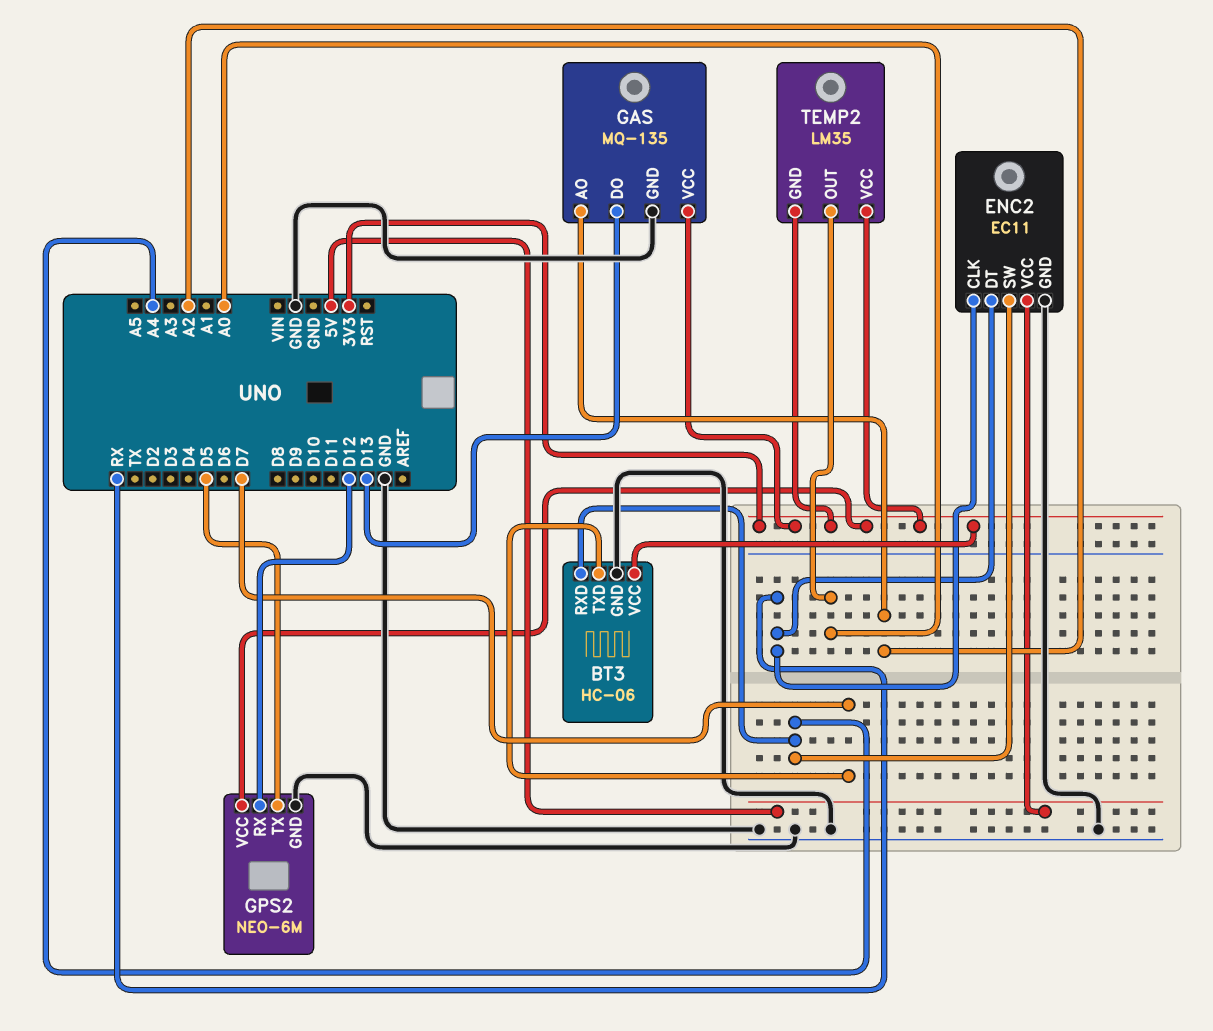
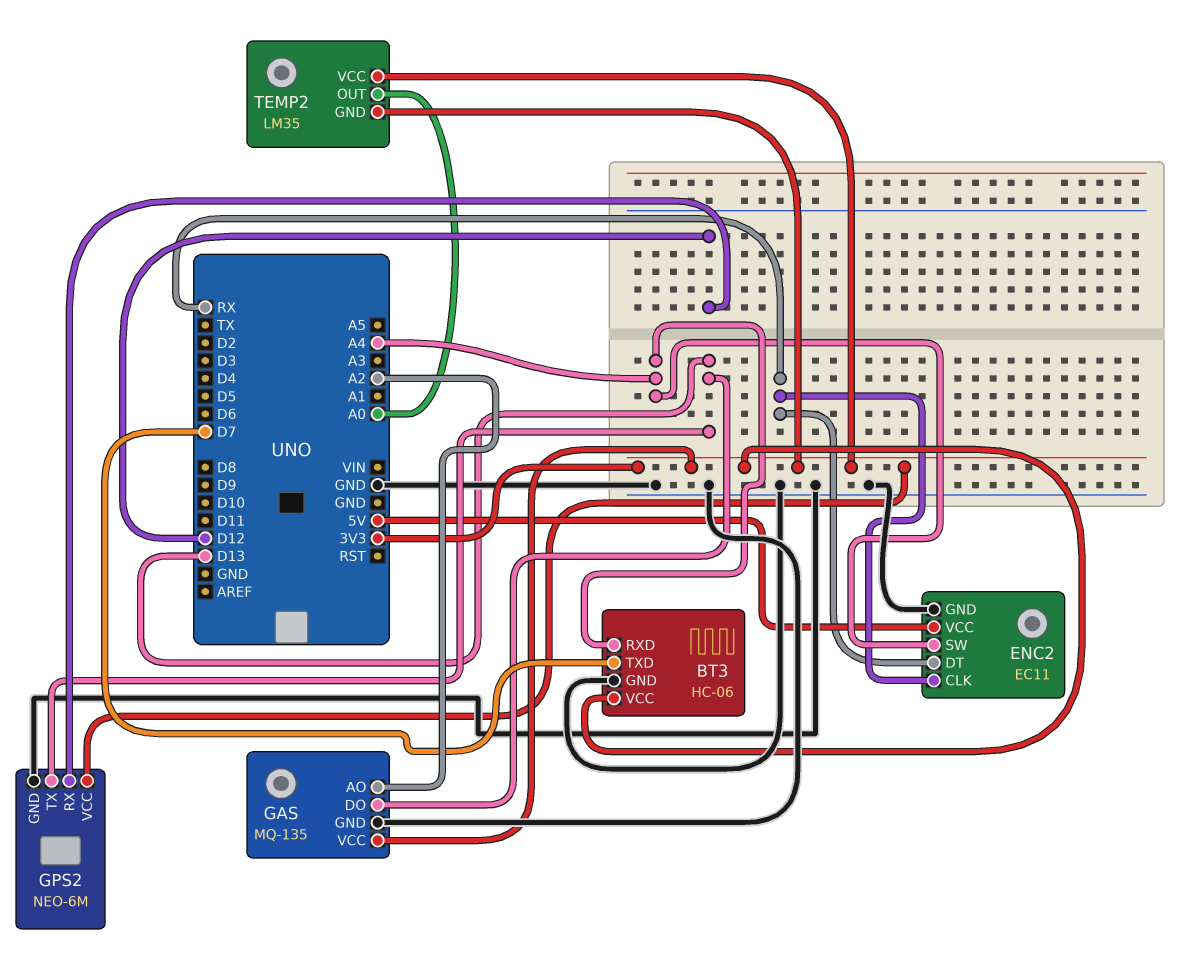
GPS2 pin TX: D5 -> D13

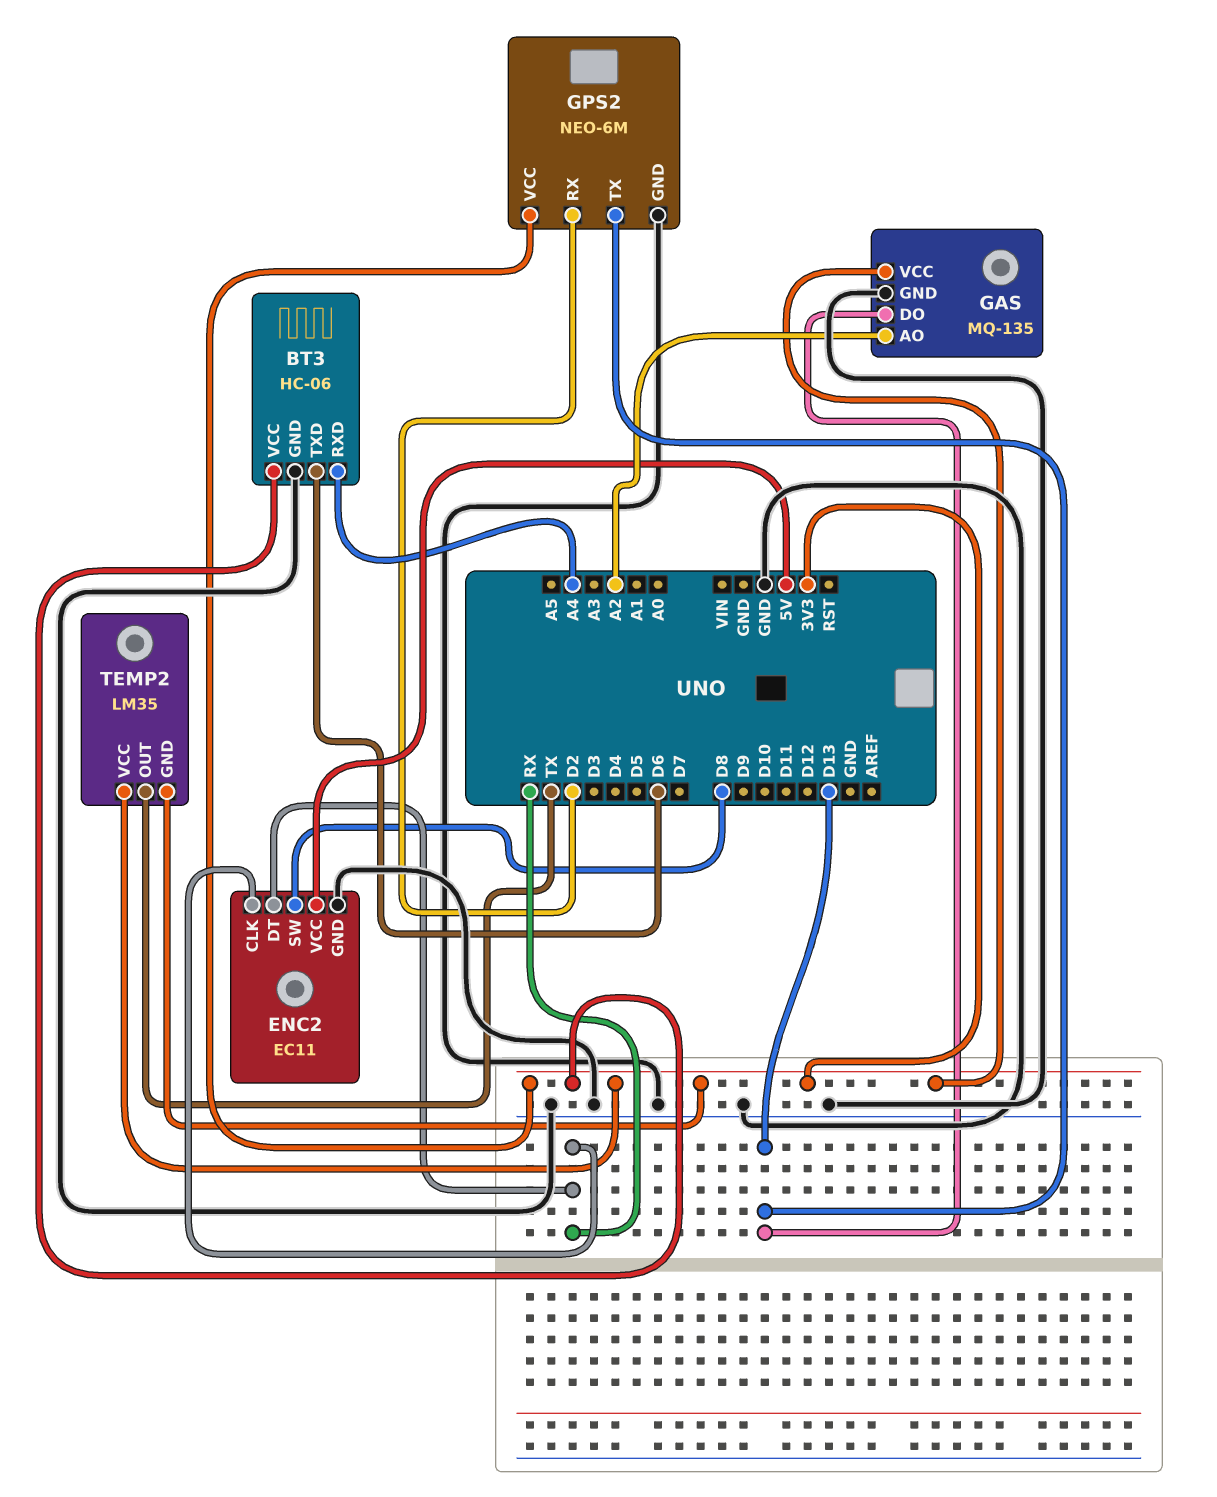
BT3 pin TXD: D7 -> D6
ENC2 pin SW: A4 -> D8
GPS2 pin RX: D12 -> D2
TEMP2 pin OUT: A0 -> TX

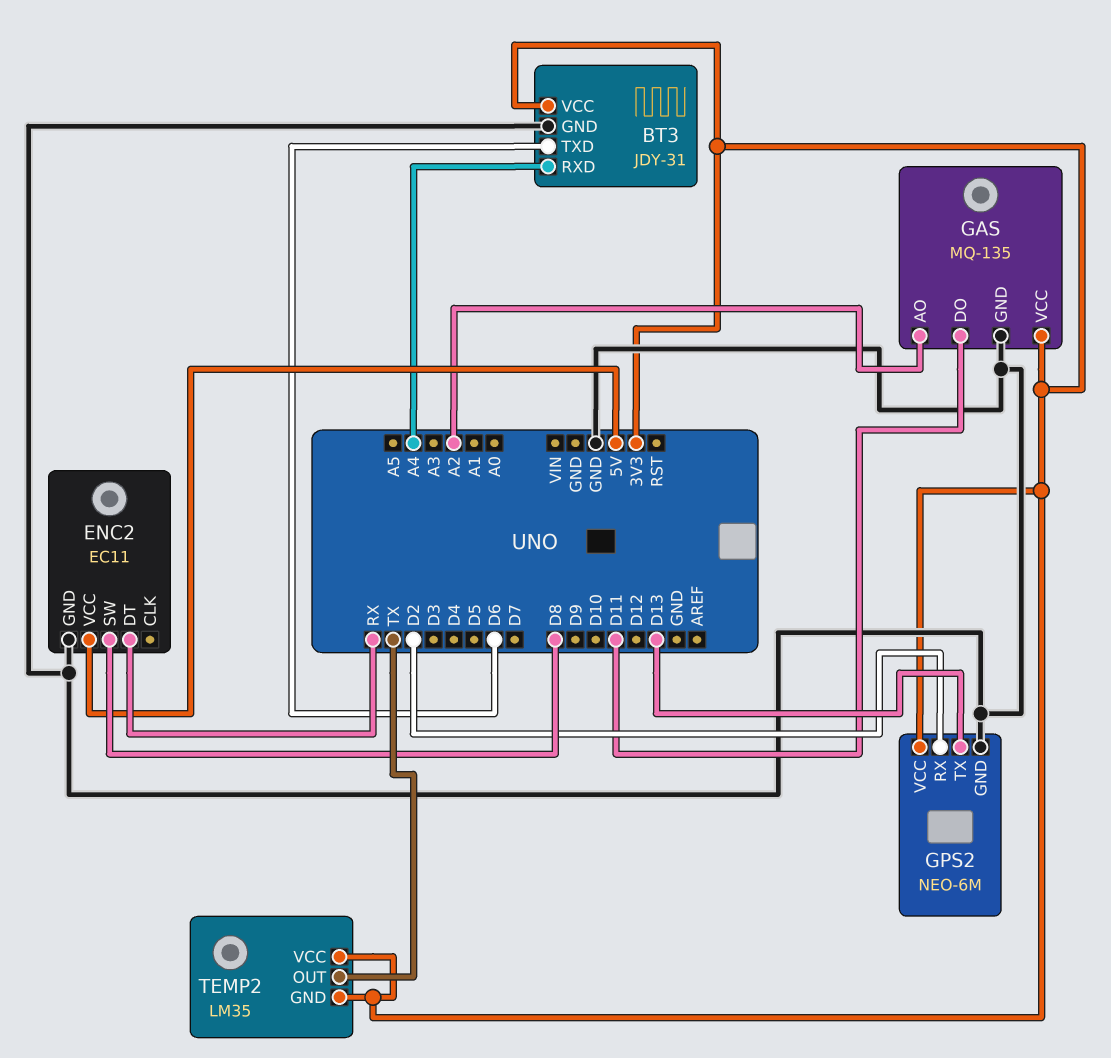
BT3: HC-06 -> JDY-31
ENC2 pin CLK: RX -> none
GAS pin DO: D13 -> D11

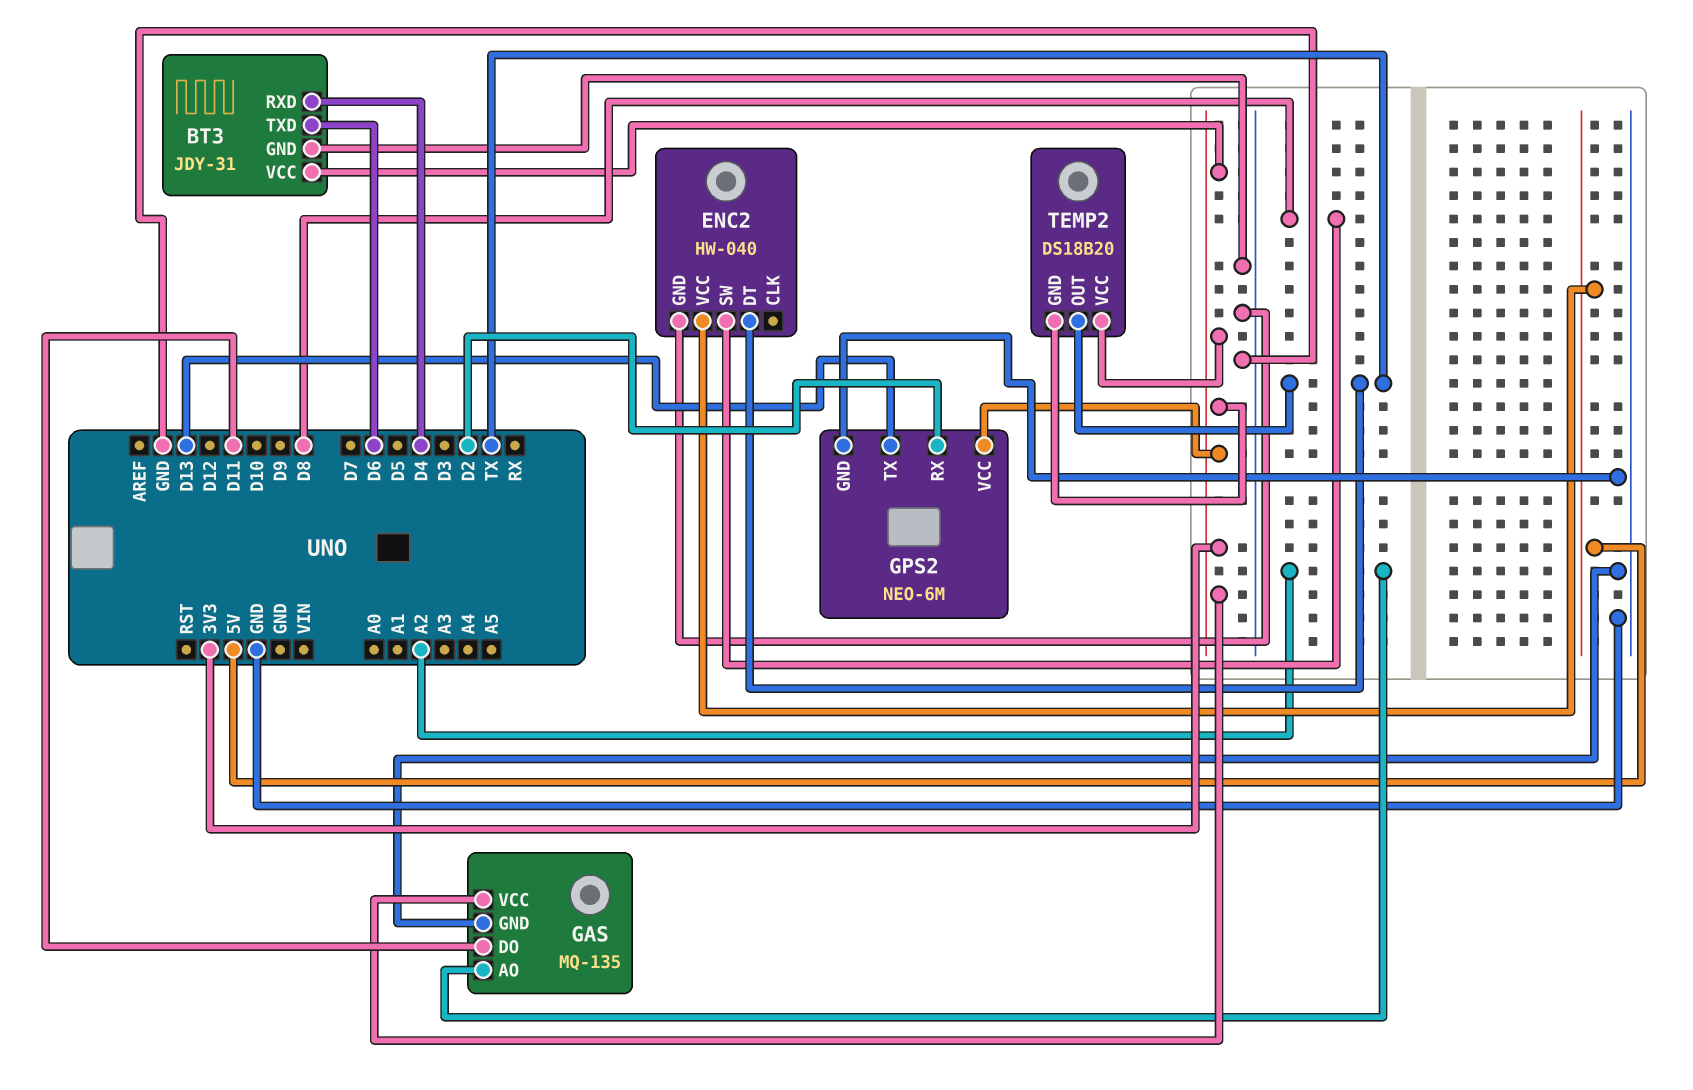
BT3 pin RXD: A4 -> D4
ENC2: EC11 -> HW-040
ENC2 pin DT: RX -> TX
TEMP2: LM35 -> DS18B20

